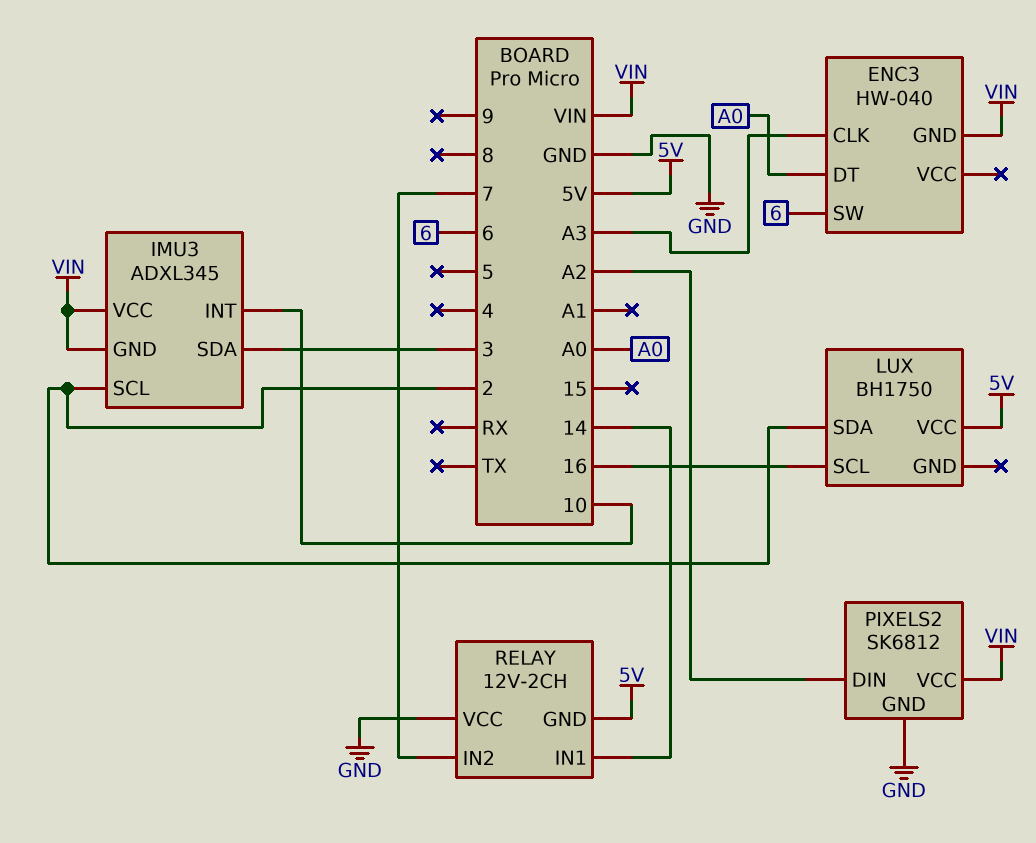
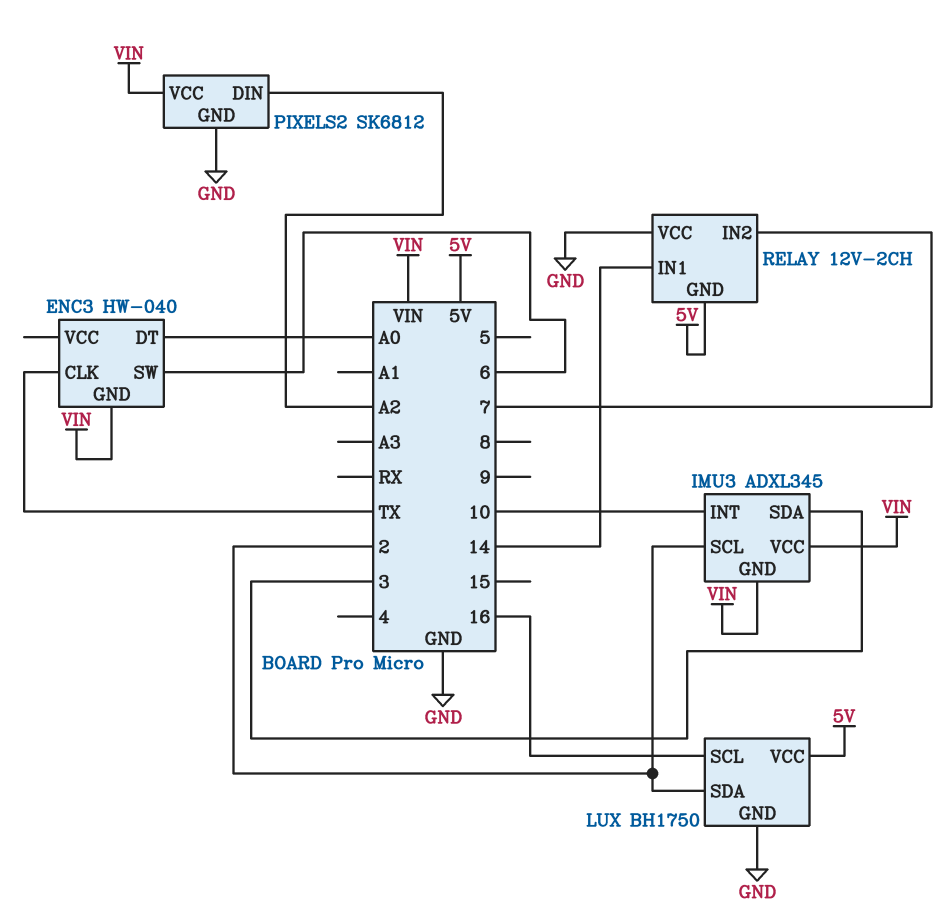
ENC3 pin CLK: A3 -> TX
LUX pin GND: none -> GND

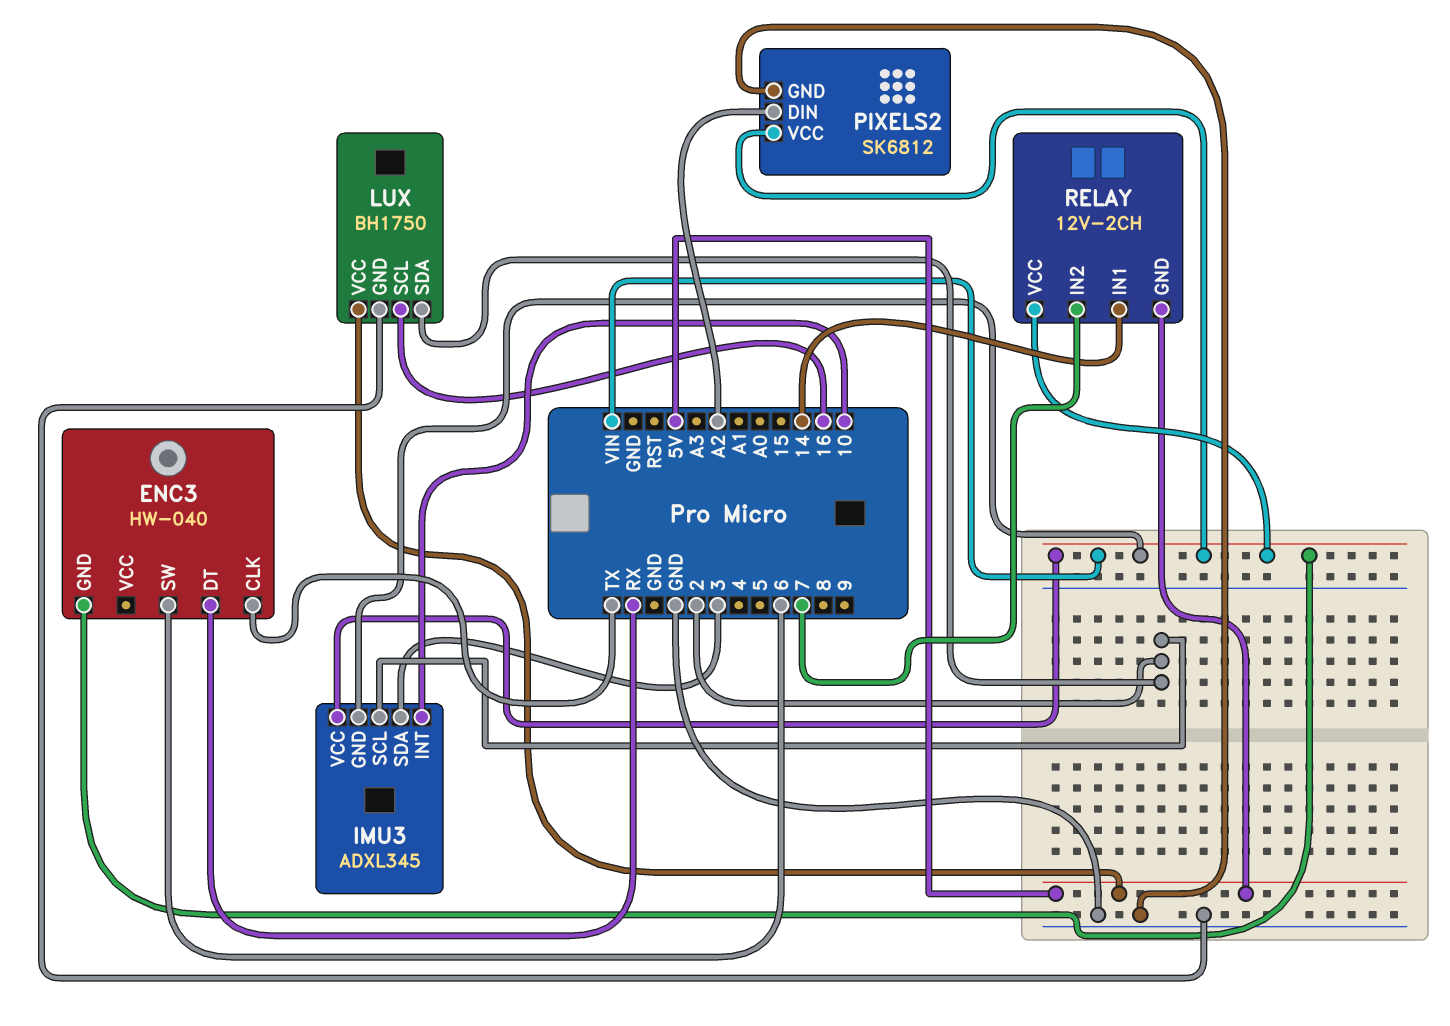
ENC3 pin DT: A0 -> RX
RELAY pin VCC: GND -> VIN

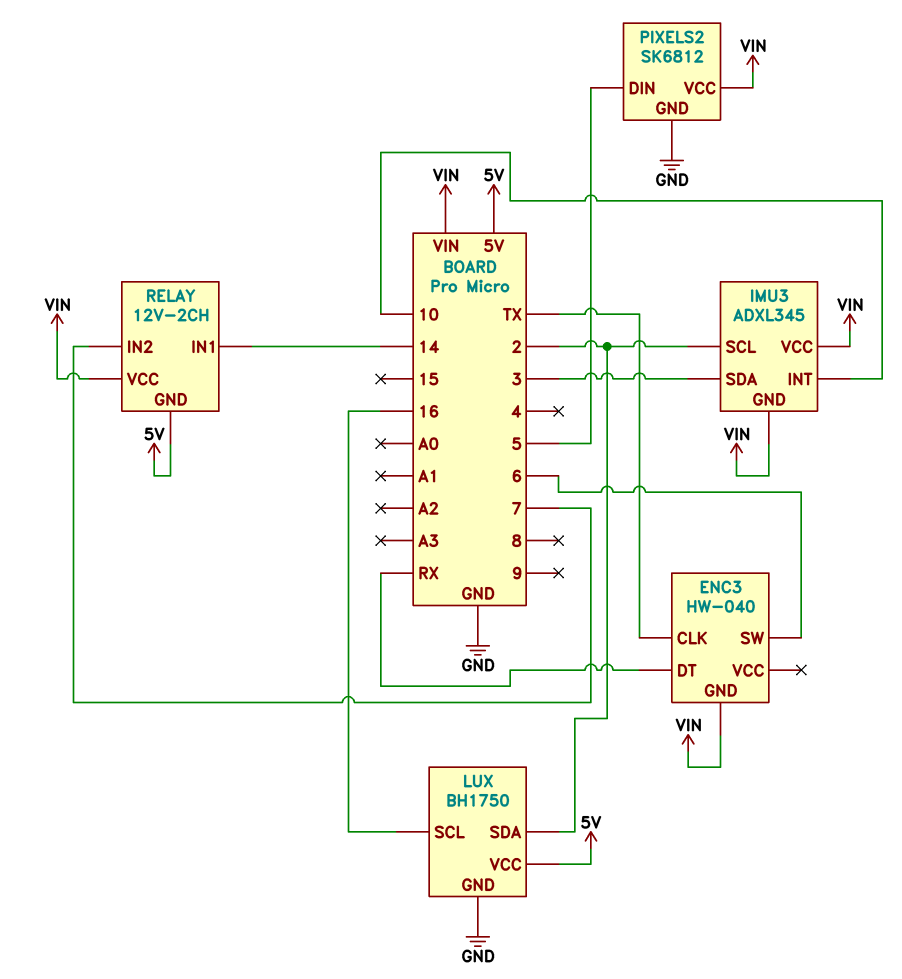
PIXELS2 pin DIN: A2 -> 5

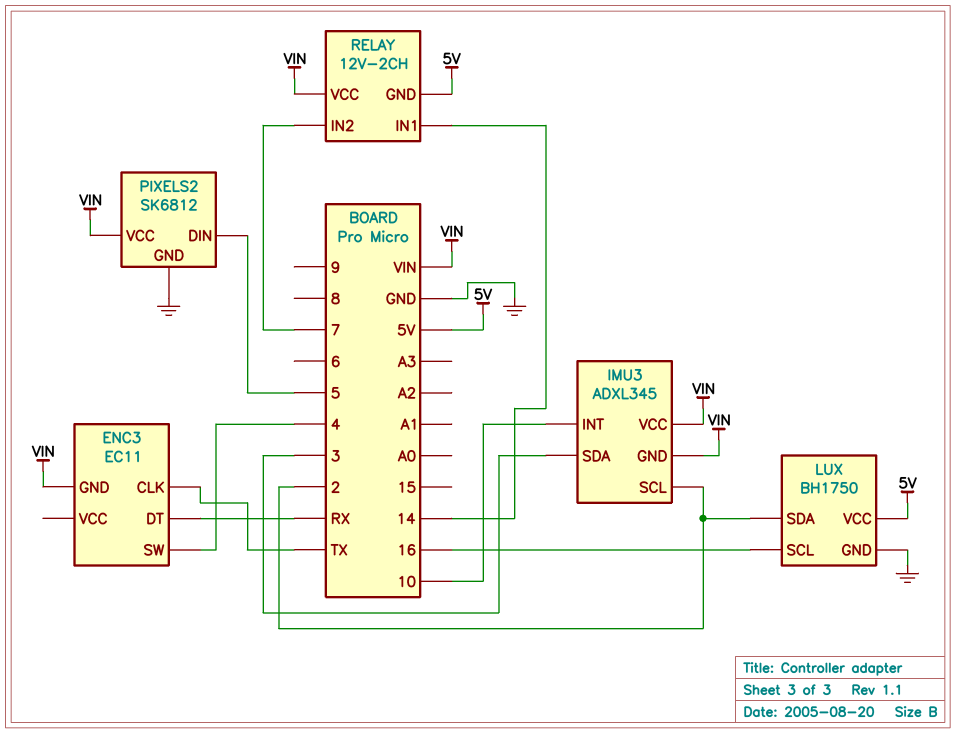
ENC3: HW-040 -> EC11
ENC3 pin SW: 6 -> 4

